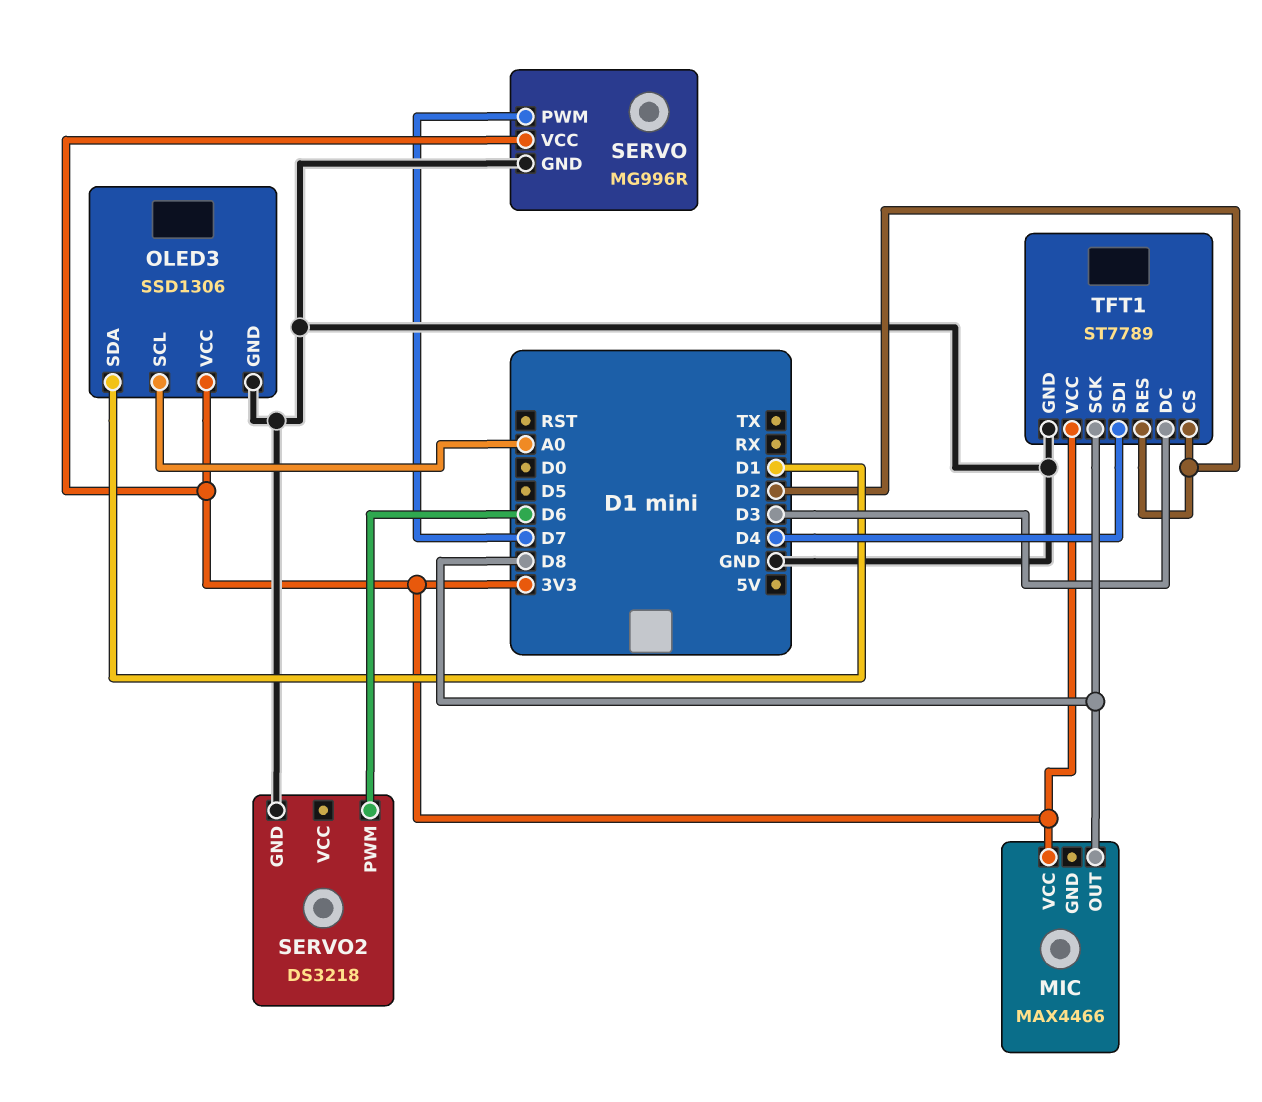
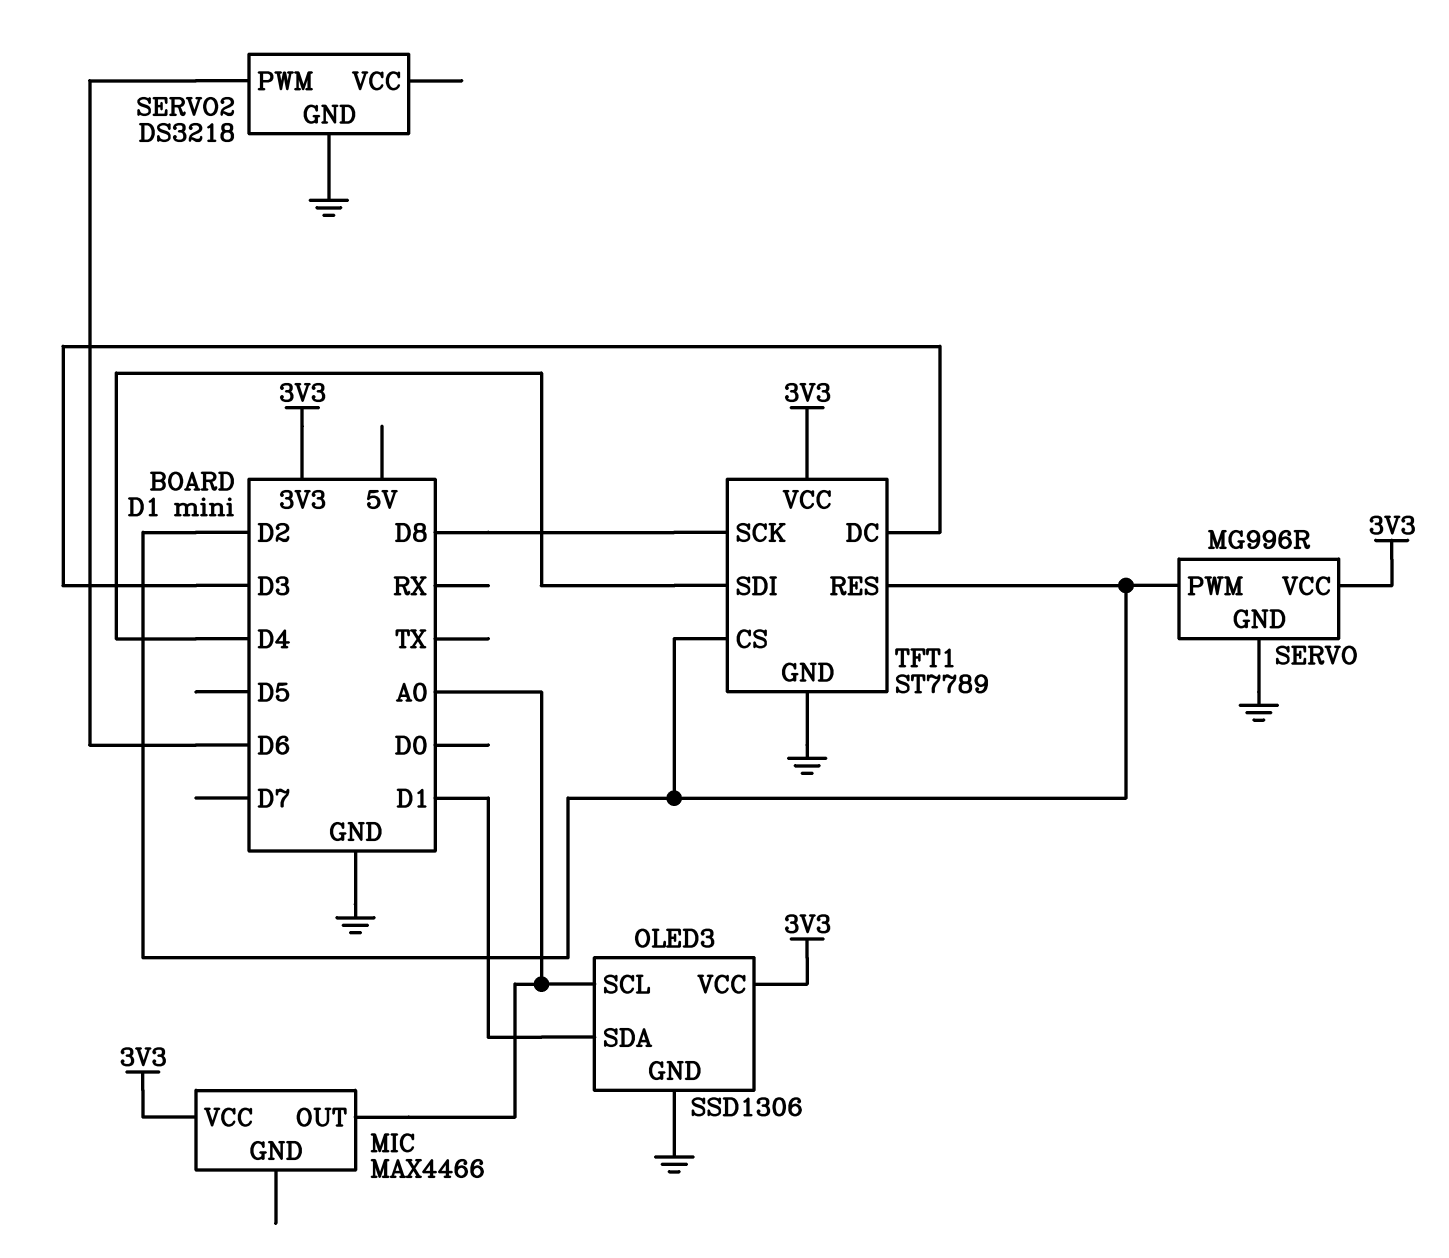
MIC pin OUT: D8 -> A0
SERVO pin PWM: D7 -> D2

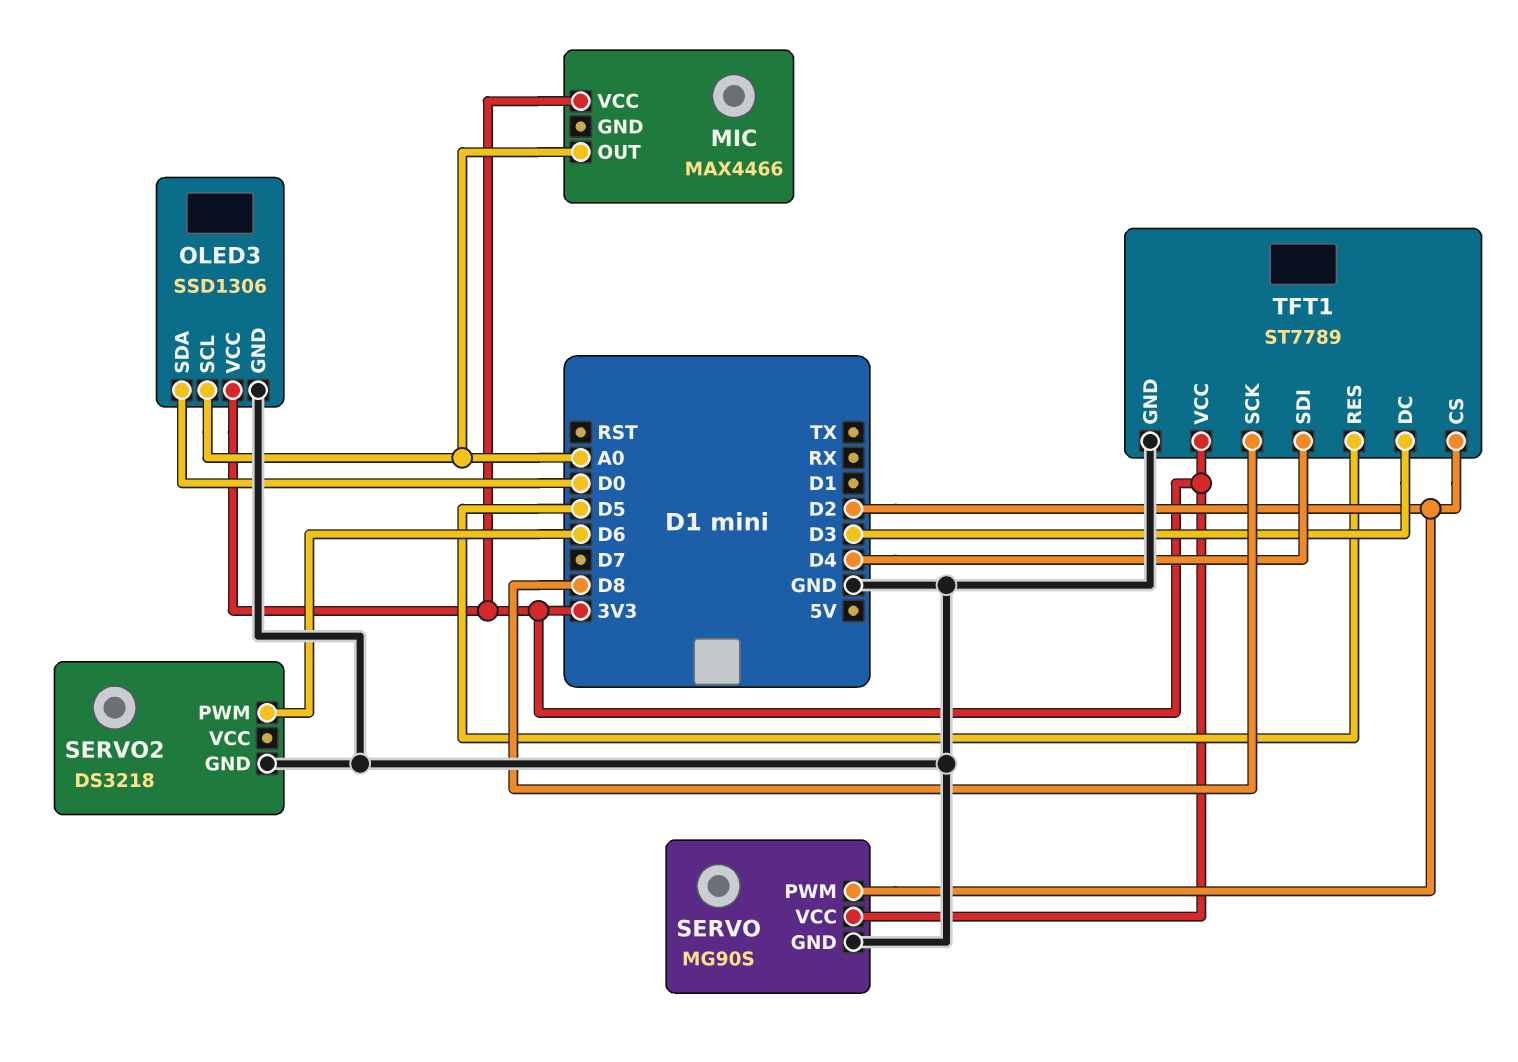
OLED3 pin SDA: D1 -> D0
SERVO: MG996R -> MG90S
TFT1 pin RES: D2 -> D5

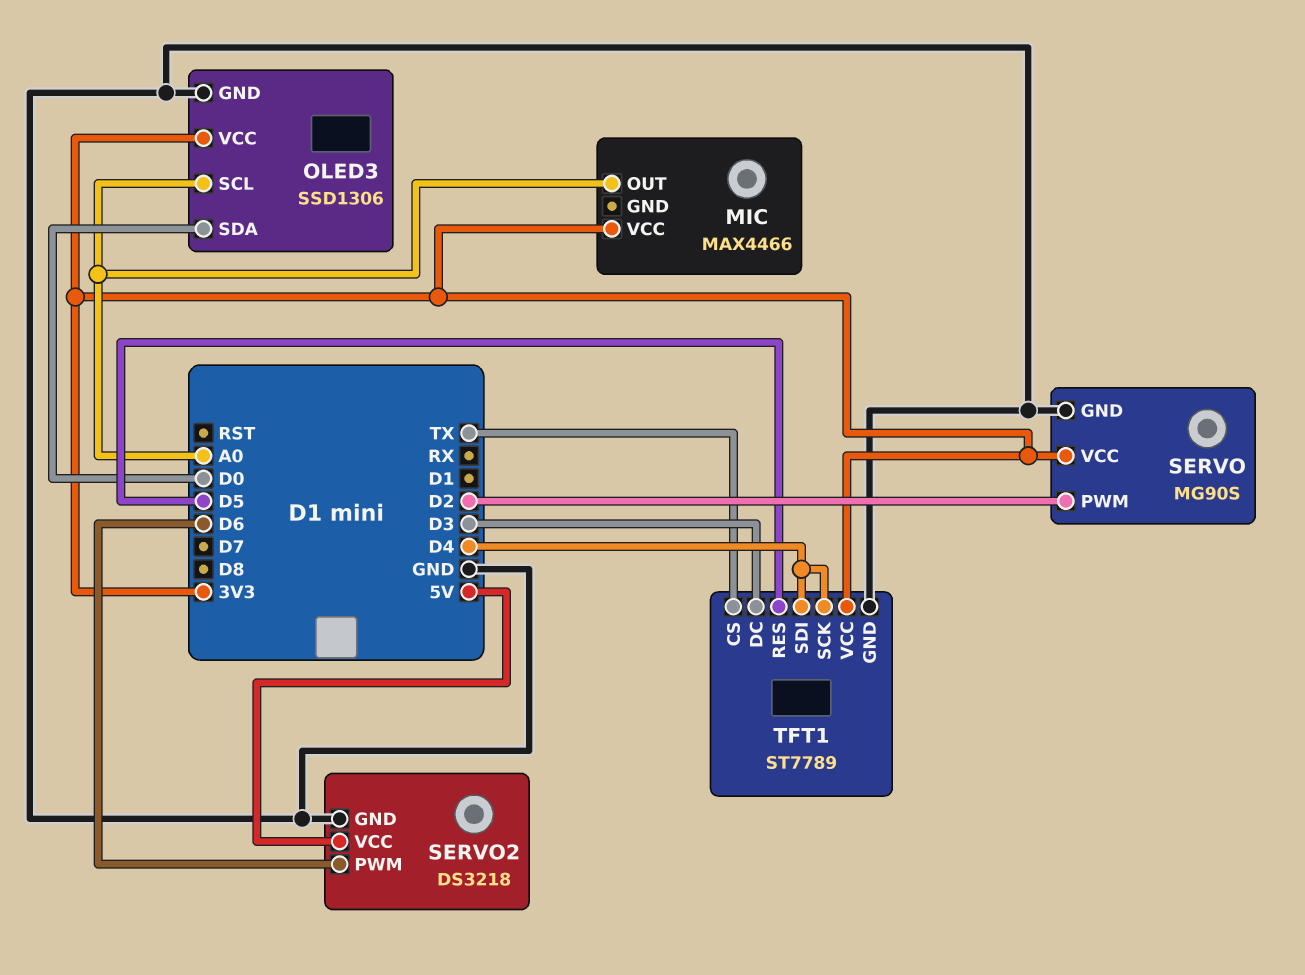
SERVO2 pin VCC: none -> 5V
TFT1 pin CS: D2 -> TX
TFT1 pin SCK: D8 -> D4

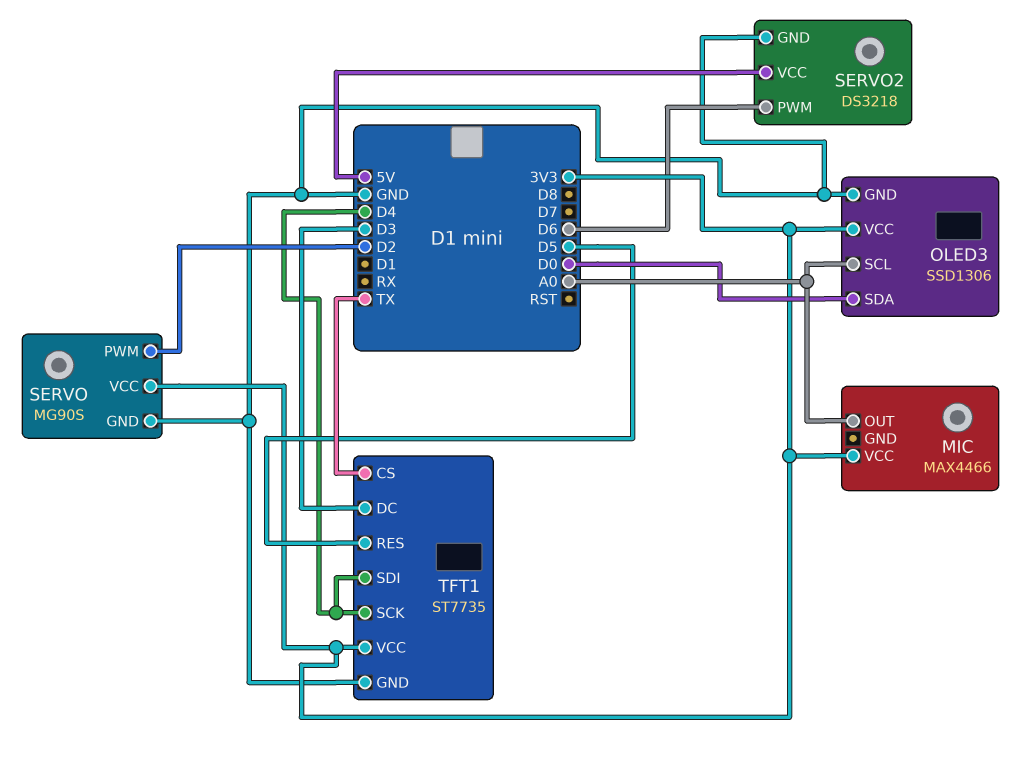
TFT1: ST7789 -> ST7735

